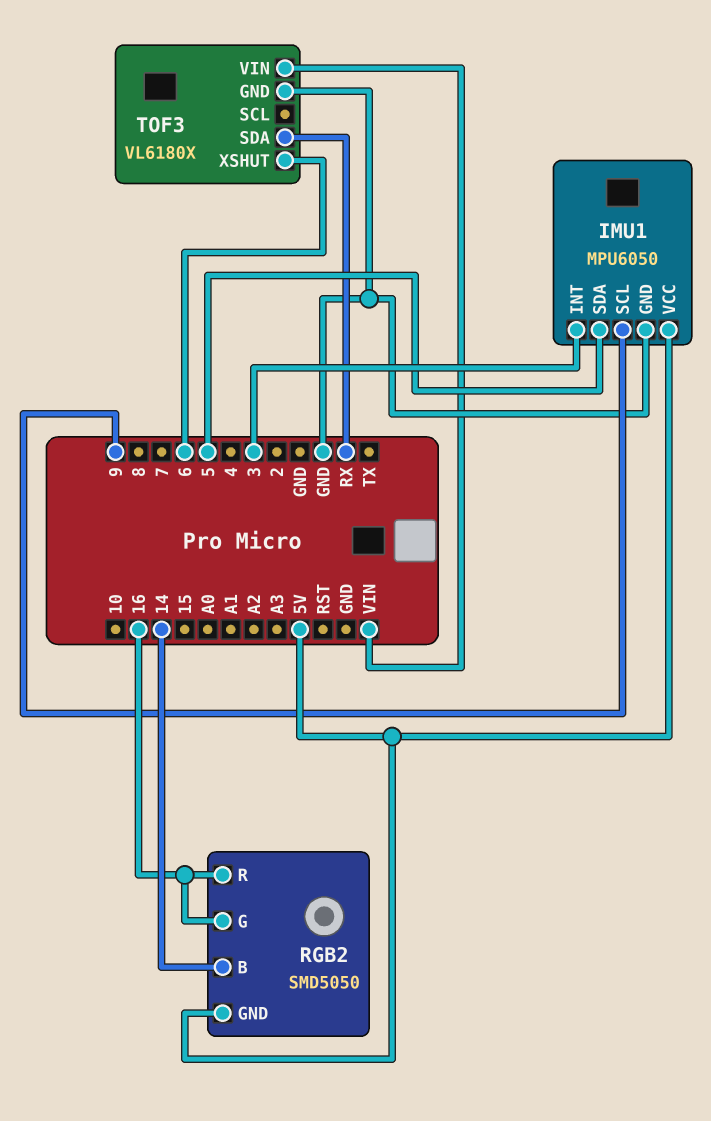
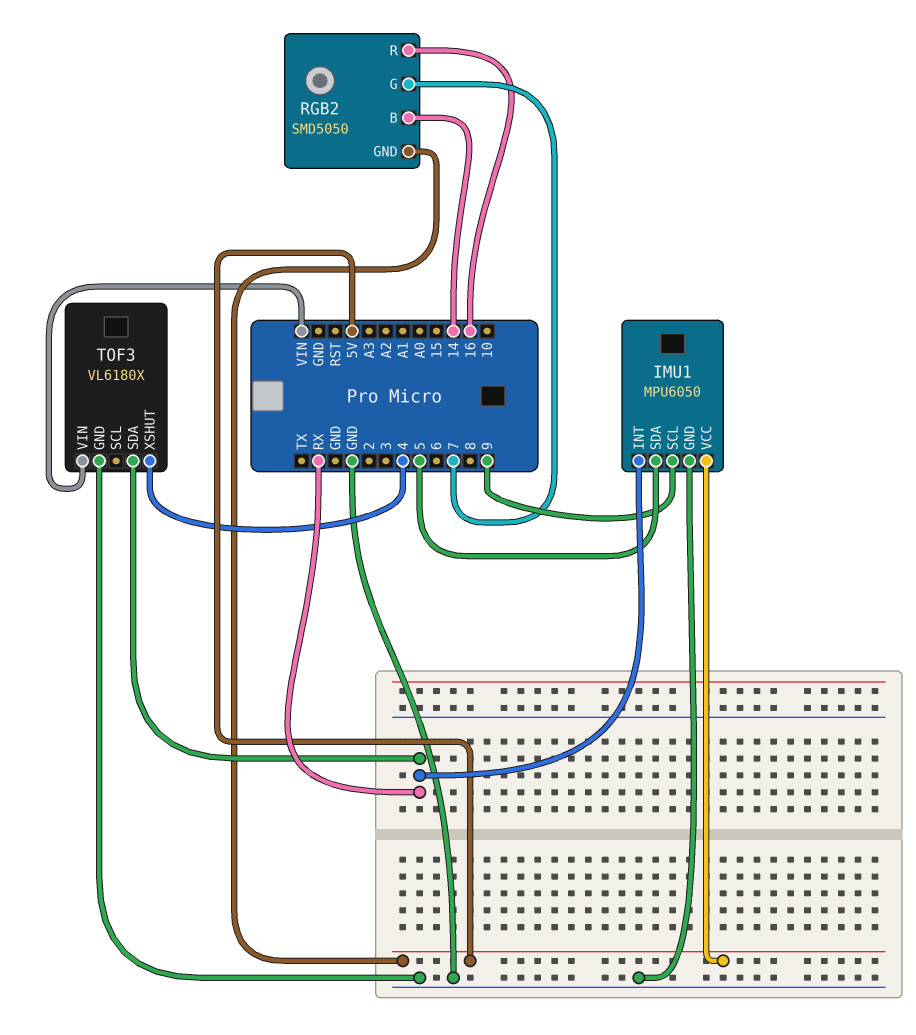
IMU1 pin INT: 3 -> RX
RGB2 pin G: 16 -> 7
TOF3 pin XSHUT: 6 -> 4

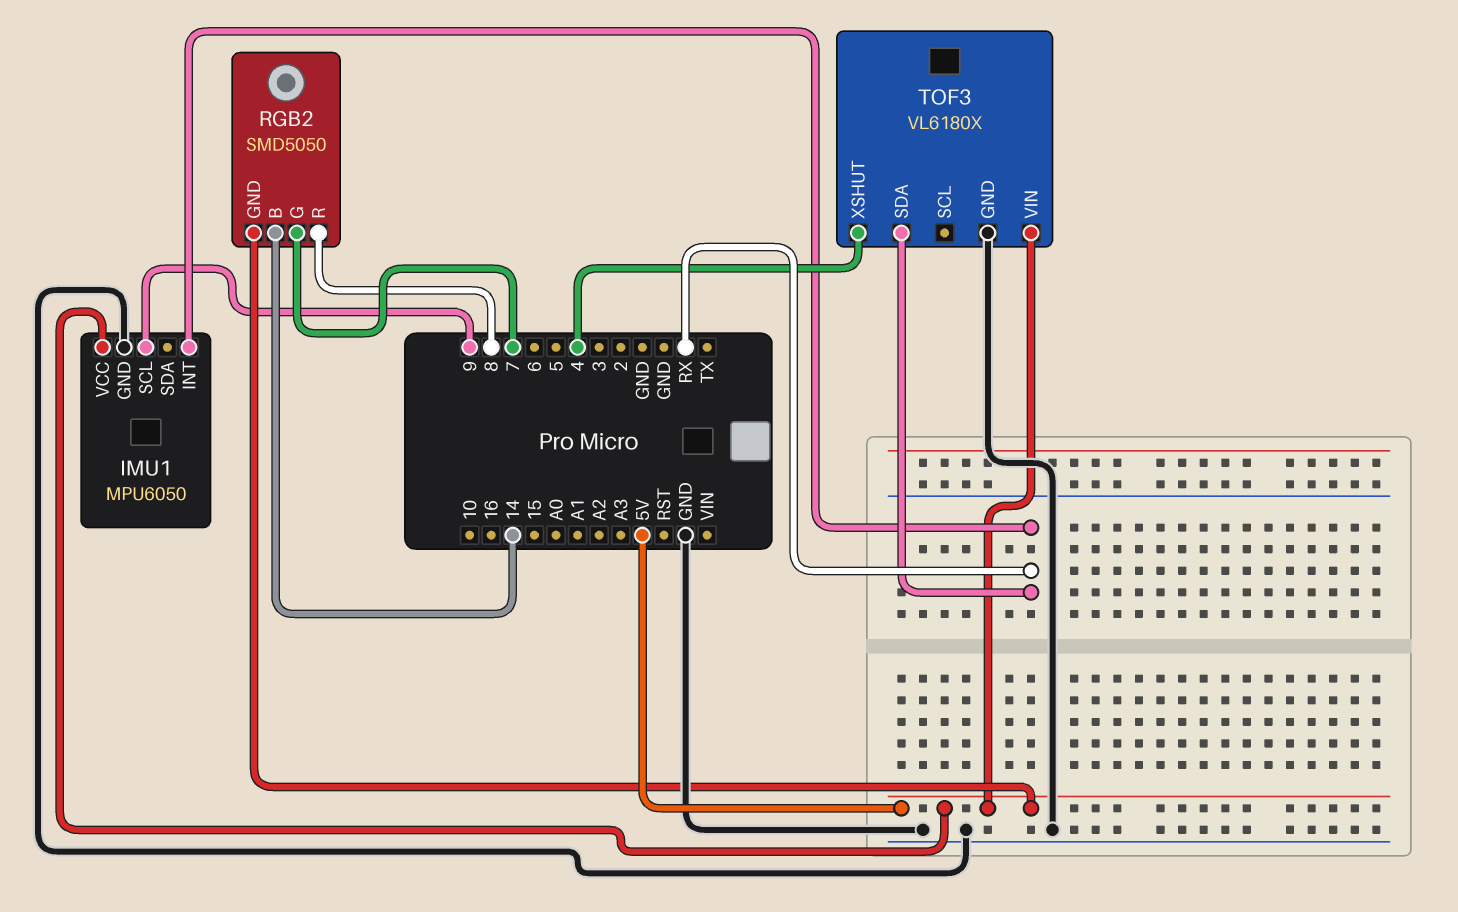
IMU1 pin SDA: 5 -> none
RGB2 pin R: 16 -> 8
TOF3 pin VIN: VIN -> 5V

